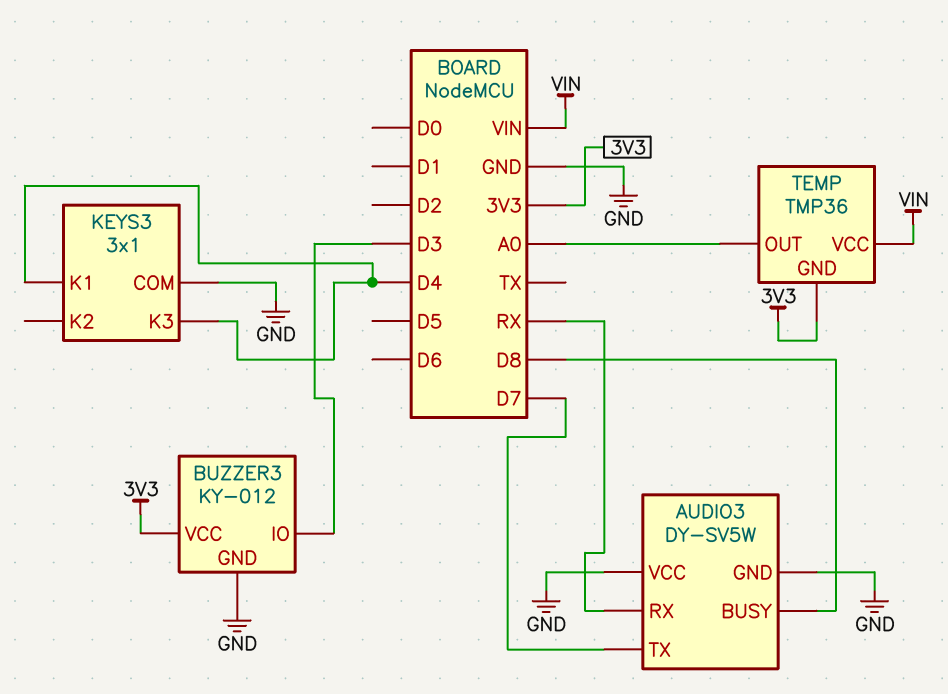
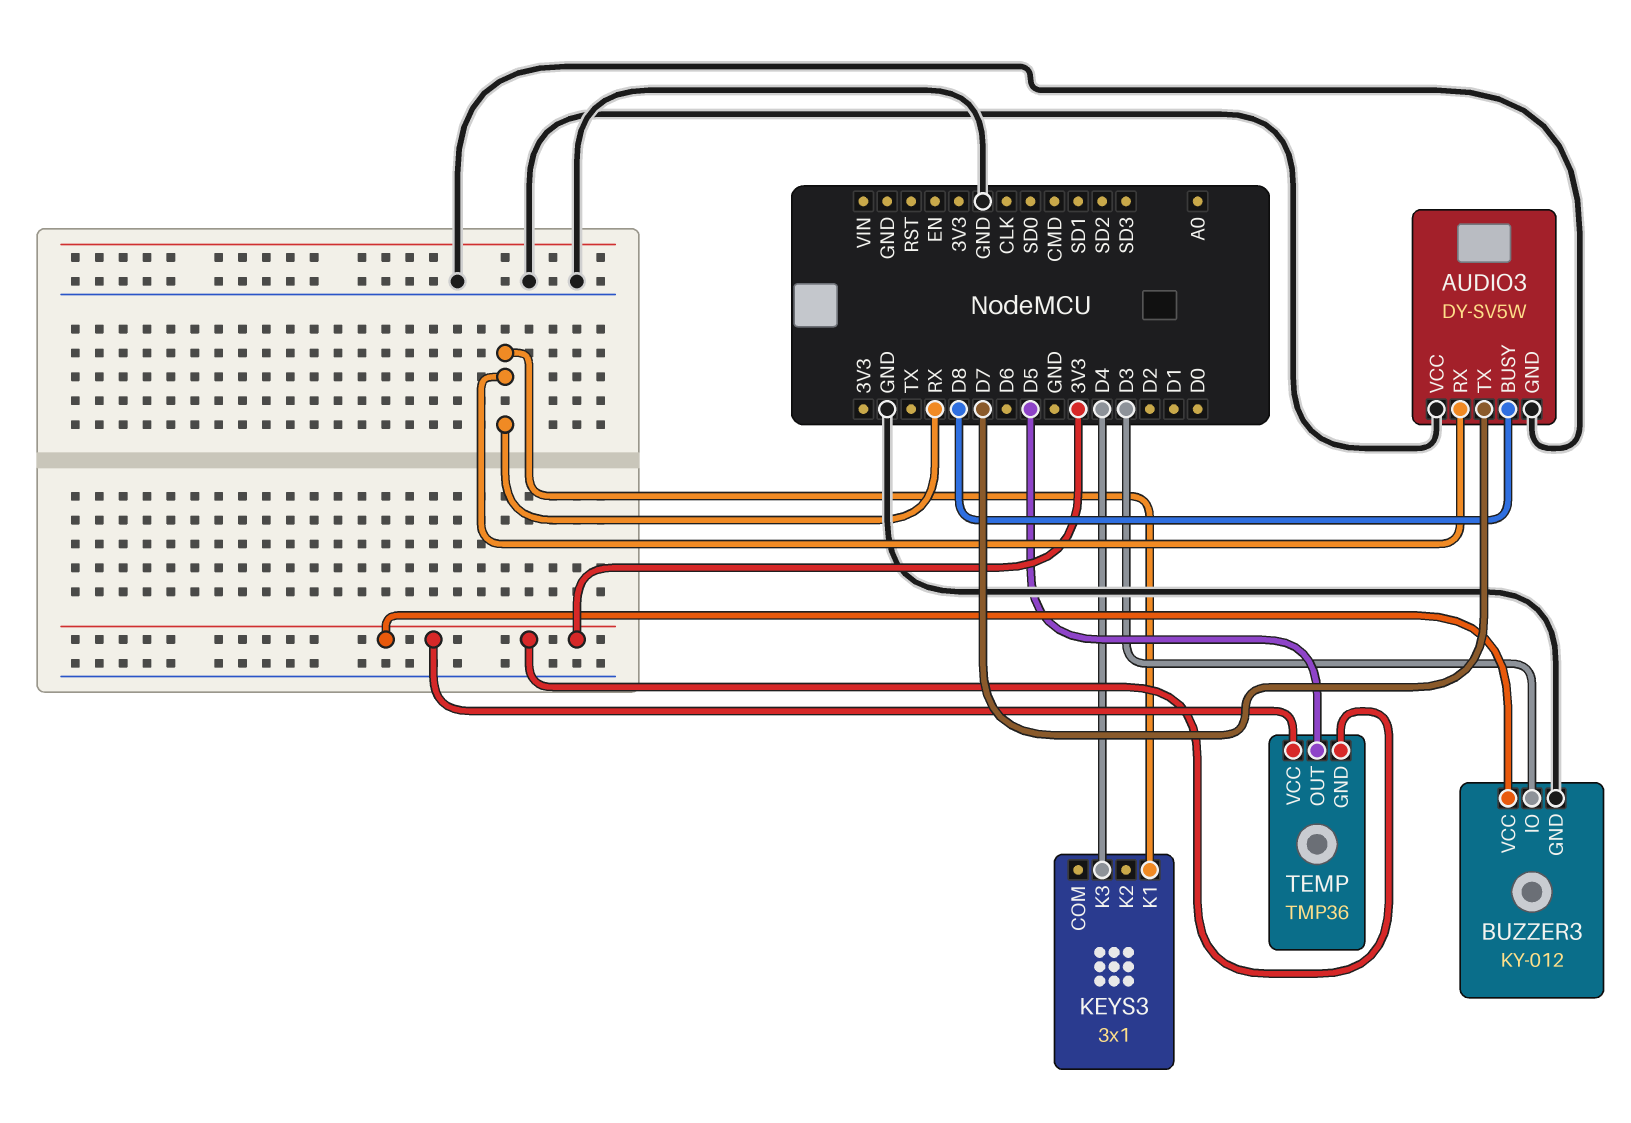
KEYS3 pin COM: GND -> none
KEYS3 pin K1: D4 -> RX
TEMP pin OUT: A0 -> D5
TEMP pin VCC: VIN -> 3V3

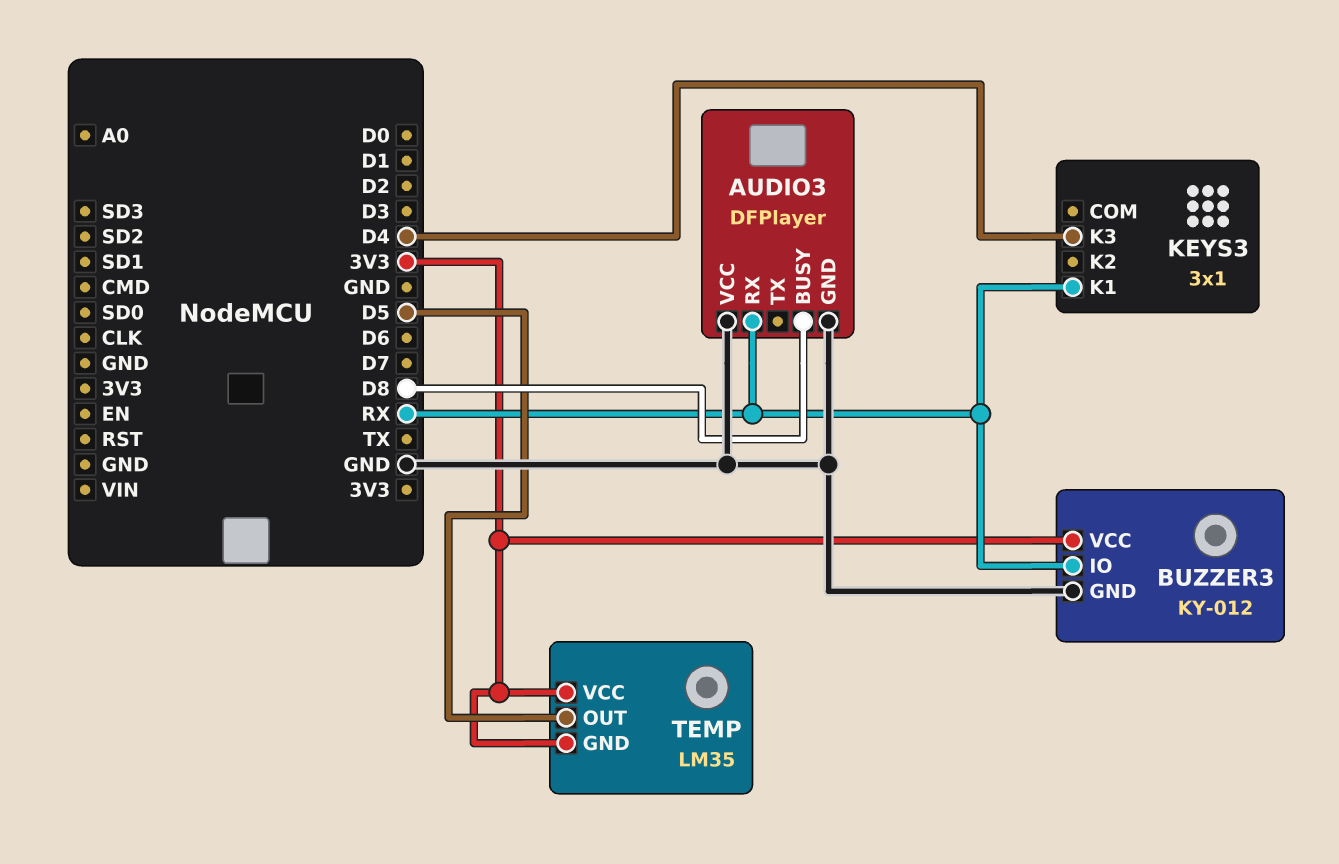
AUDIO3: DY-SV5W -> DFPlayer
AUDIO3 pin TX: D7 -> none
BUZZER3 pin IO: D3 -> RX
TEMP: TMP36 -> LM35

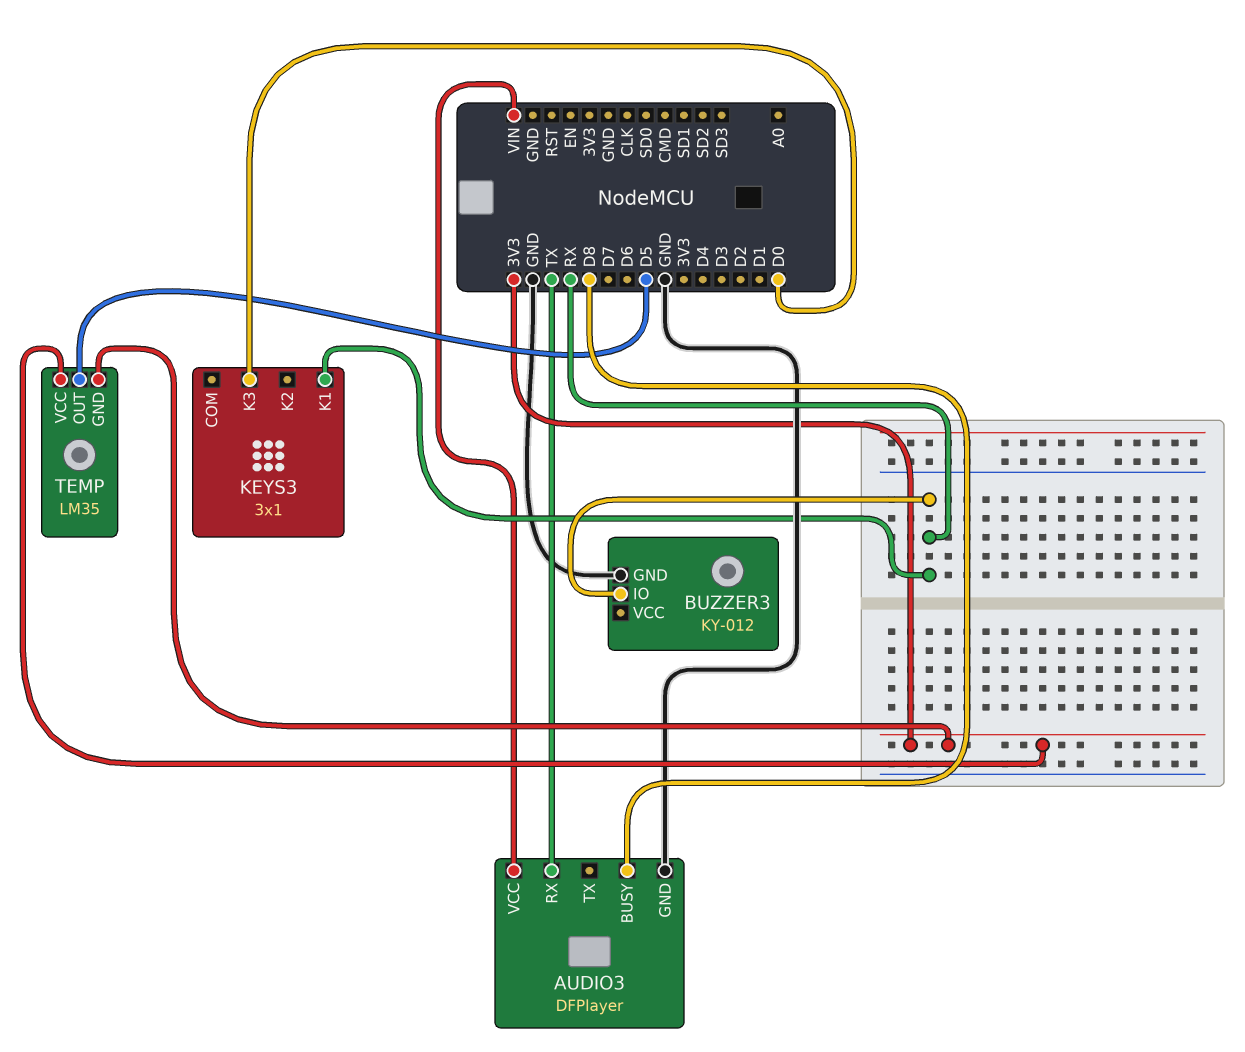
AUDIO3 pin RX: RX -> TX
AUDIO3 pin VCC: GND -> VIN
BUZZER3 pin VCC: 3V3 -> none
KEYS3 pin K3: D4 -> D0

